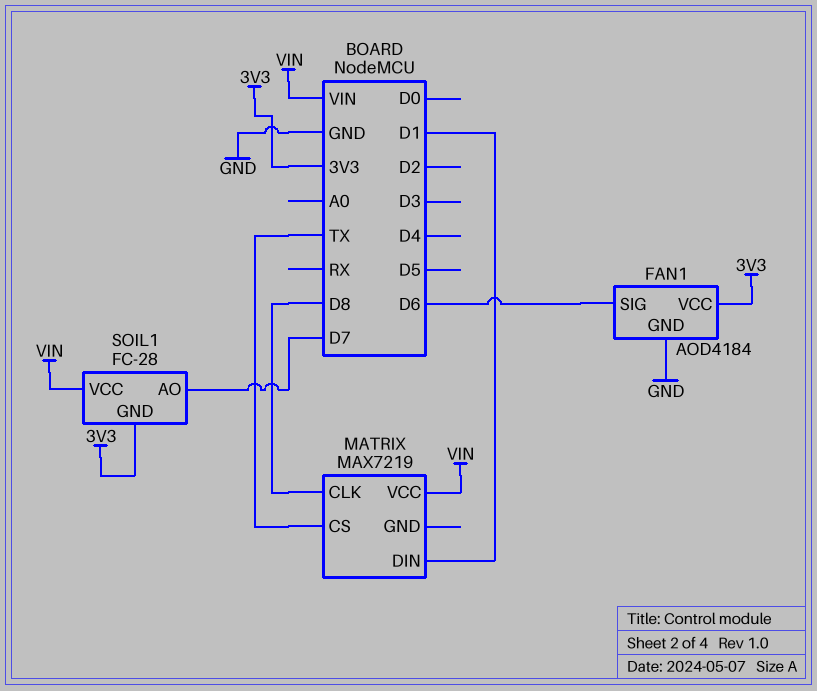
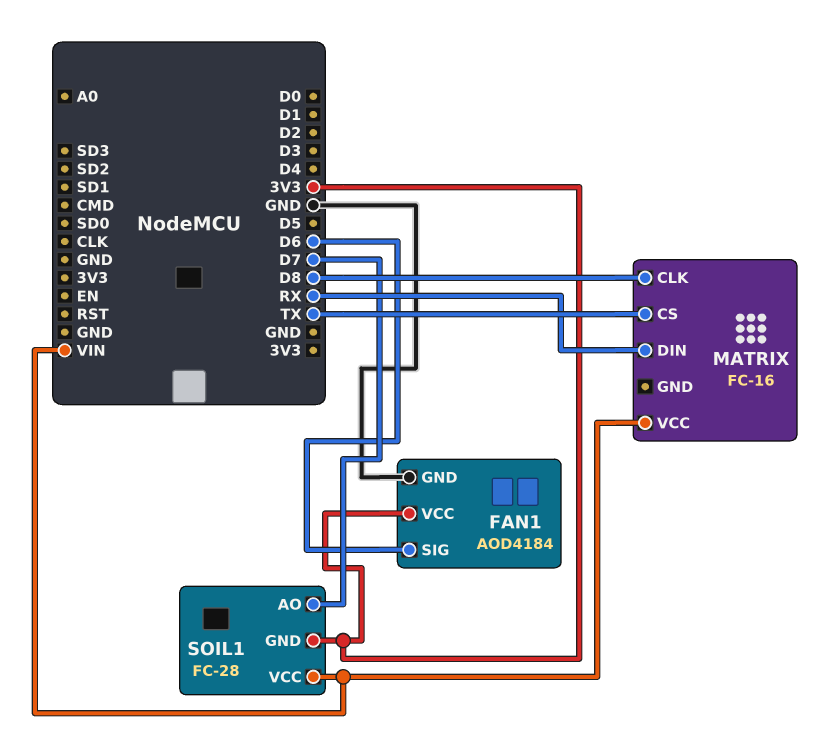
MATRIX: MAX7219 -> FC-16
MATRIX pin DIN: D1 -> RX

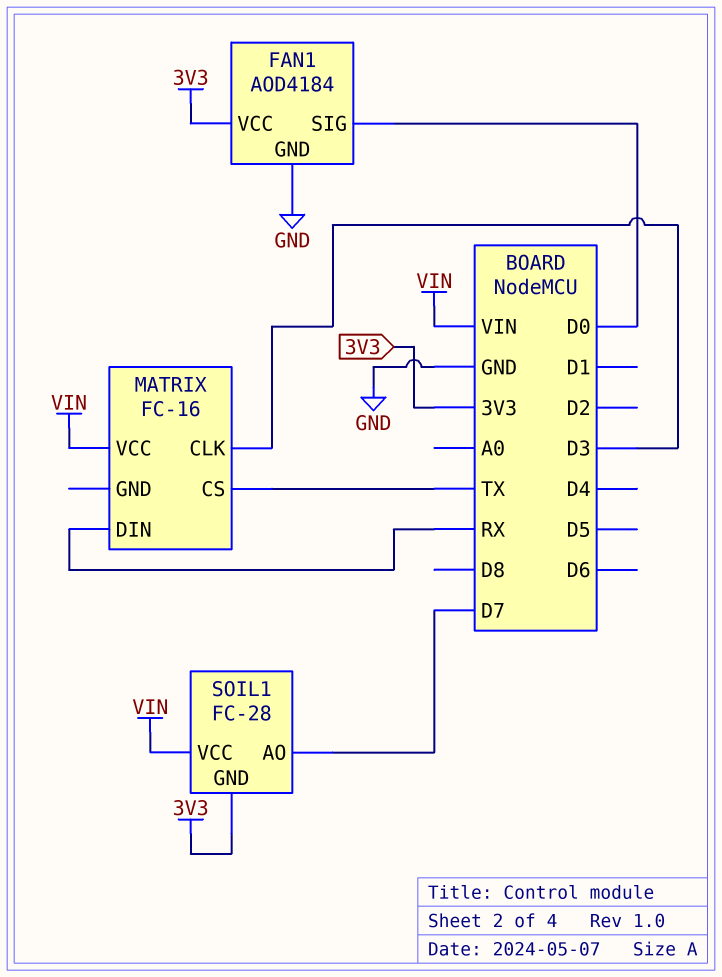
FAN1 pin SIG: D6 -> D0
MATRIX pin CLK: D8 -> D3

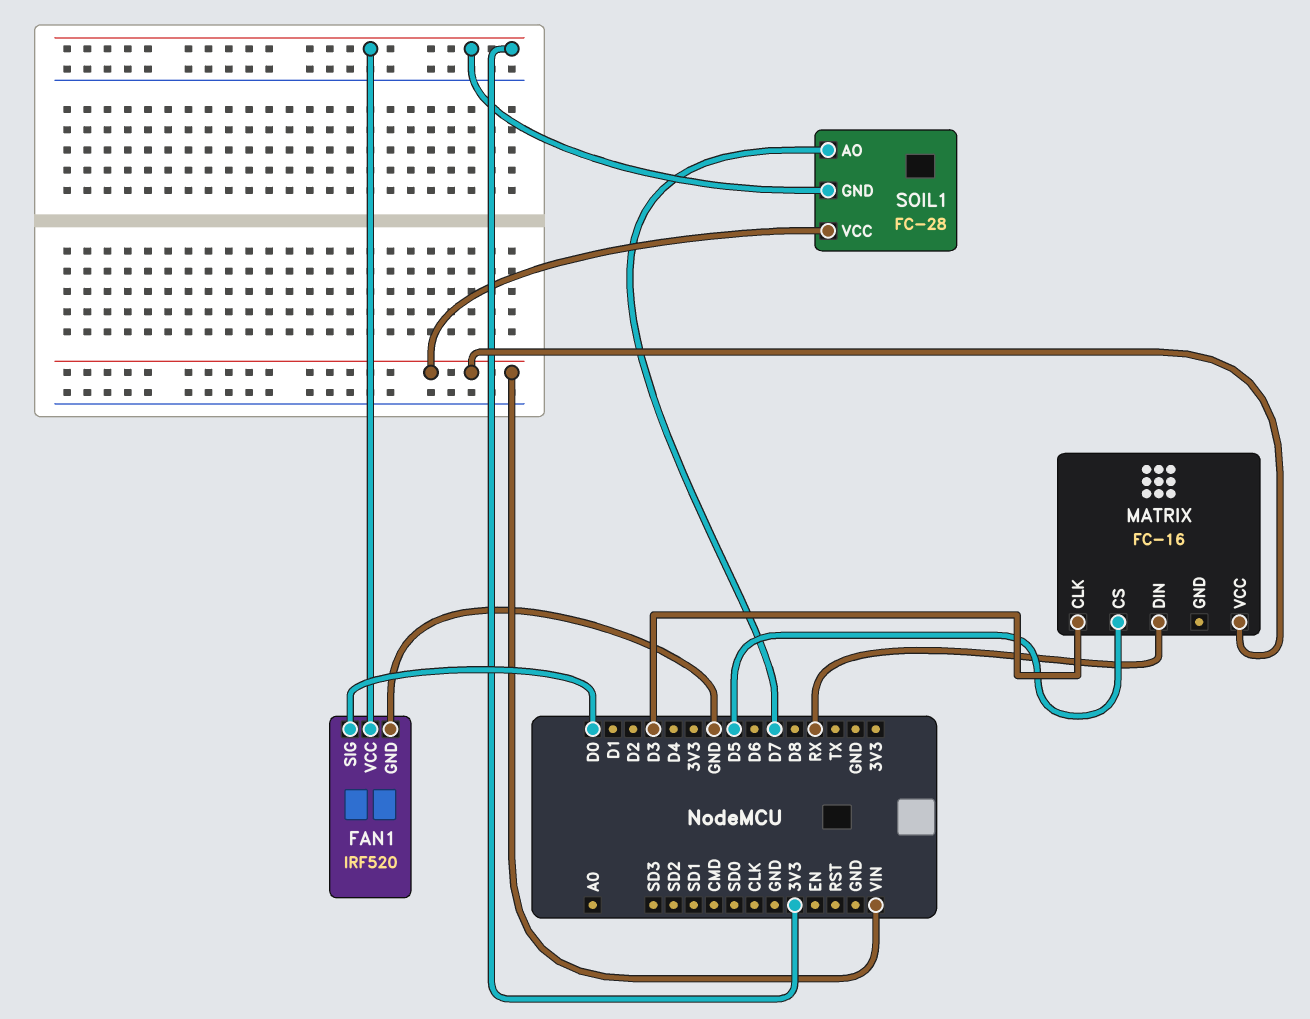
FAN1: AOD4184 -> IRF520
MATRIX pin CS: TX -> D5

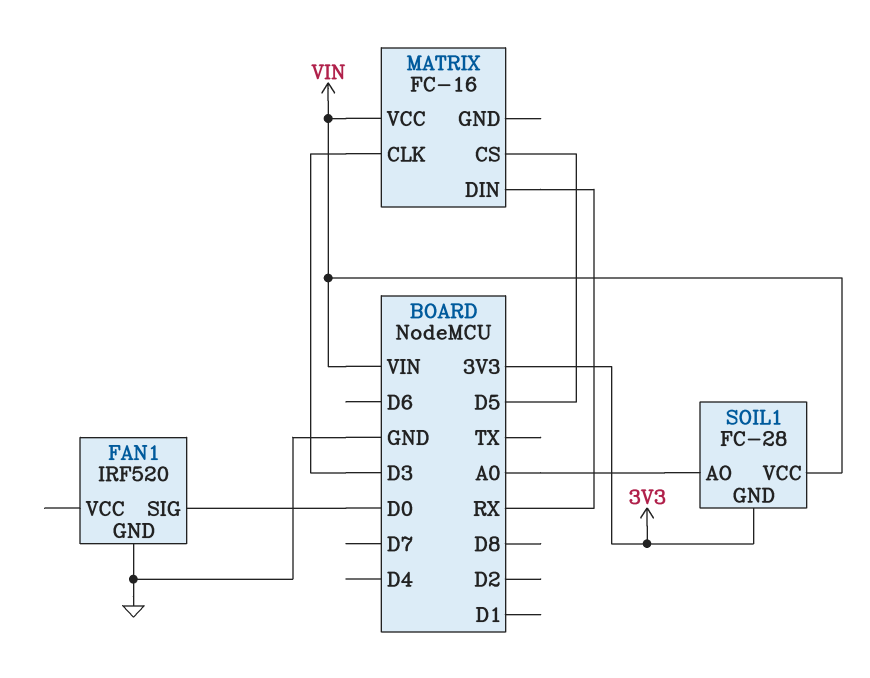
FAN1 pin VCC: 3V3 -> none
SOIL1 pin AO: D7 -> A0

